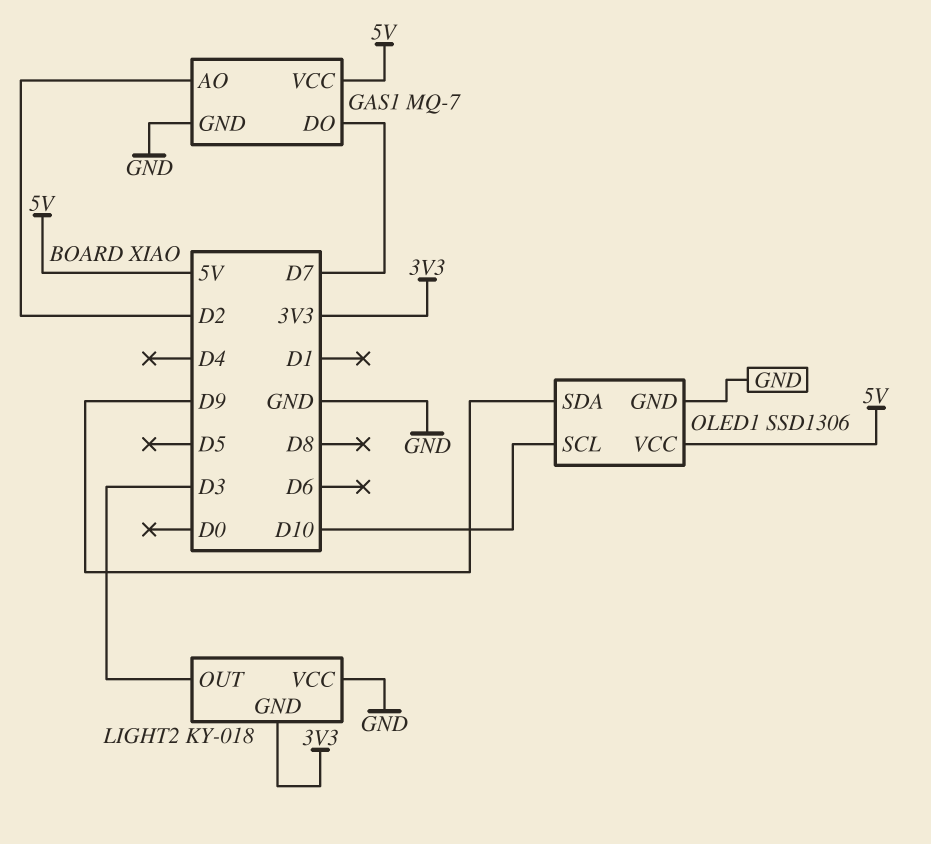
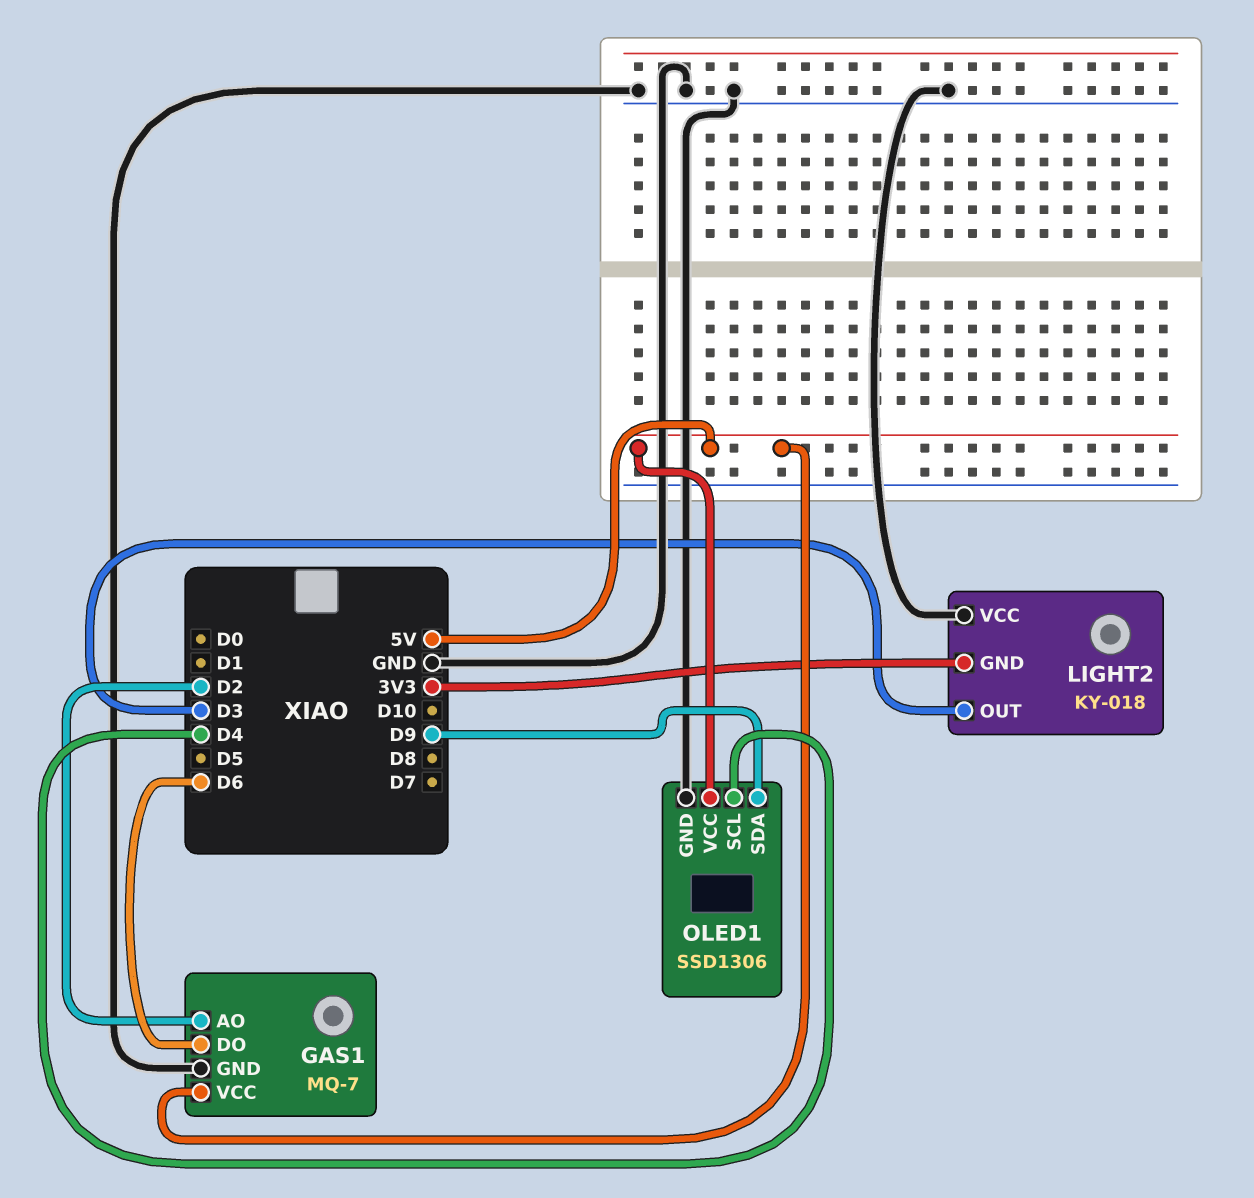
GAS1 pin DO: D7 -> D6
OLED1 pin SCL: D10 -> D4

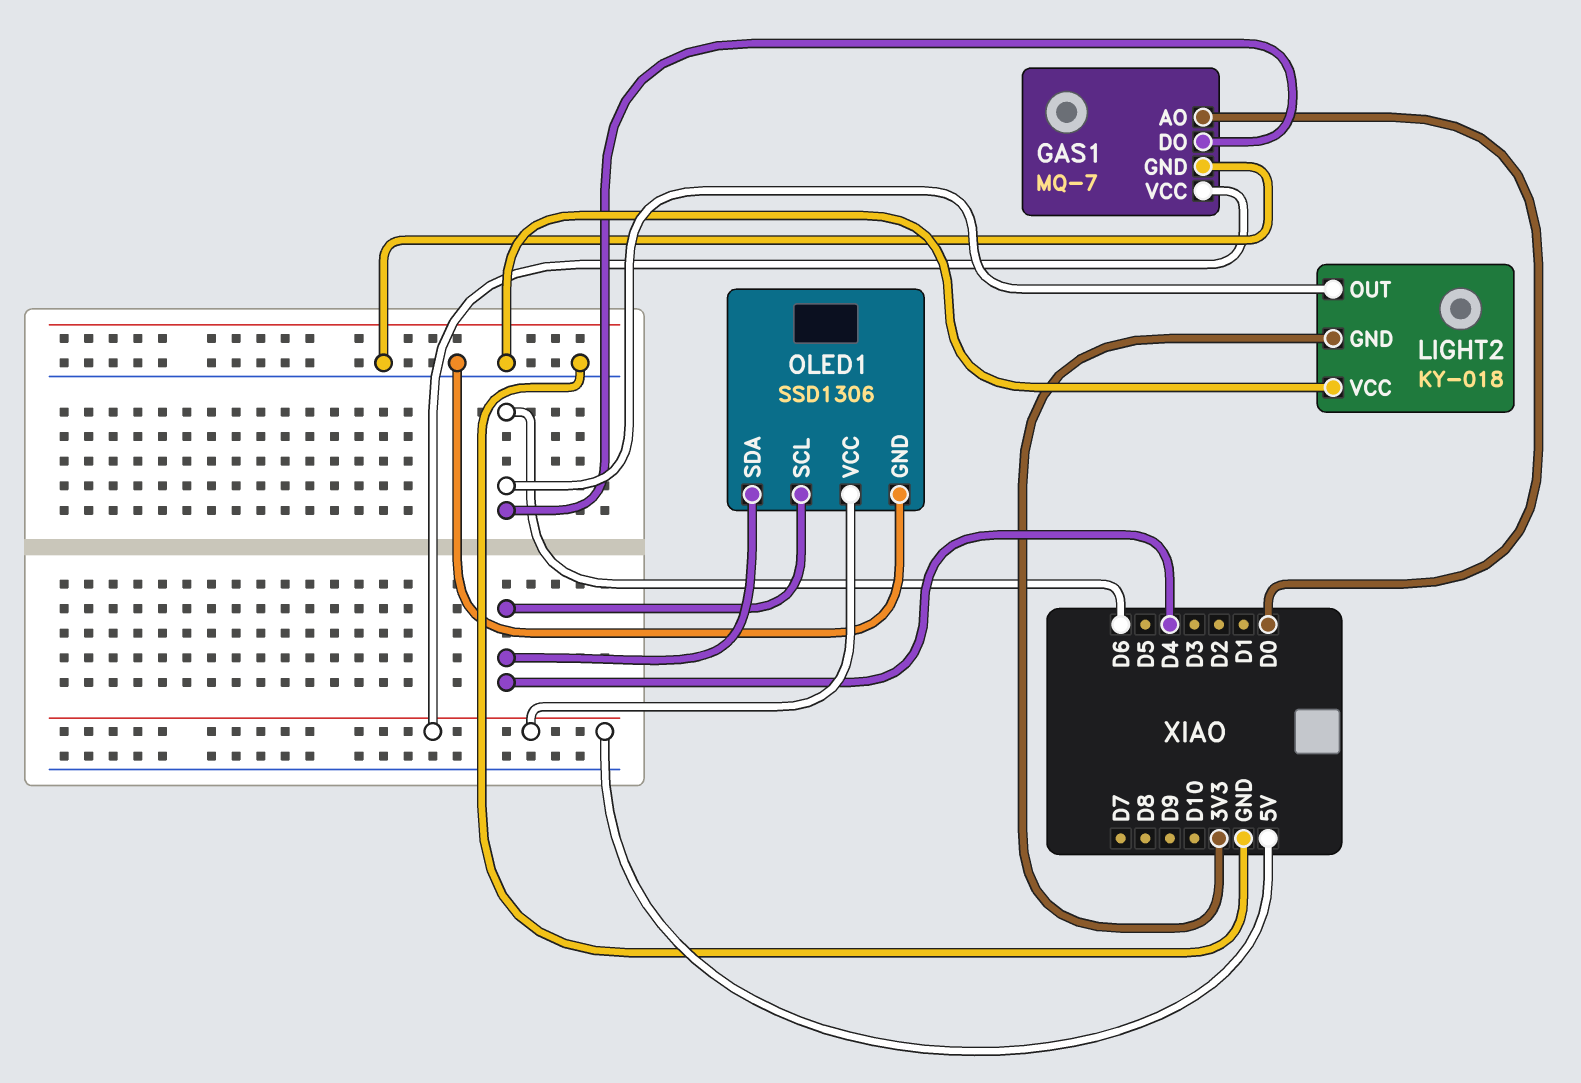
GAS1 pin AO: D2 -> D0
LIGHT2 pin OUT: D3 -> D6
OLED1 pin SDA: D9 -> D4

